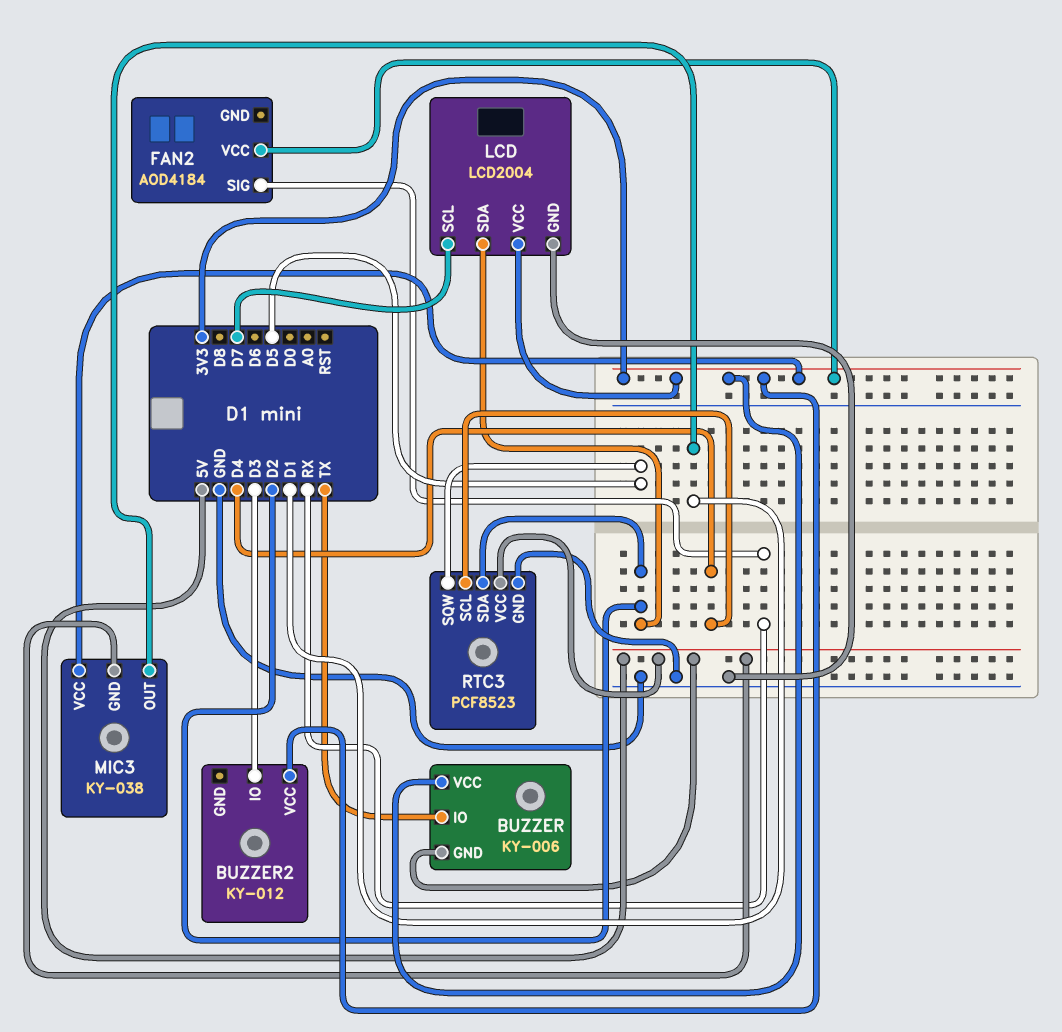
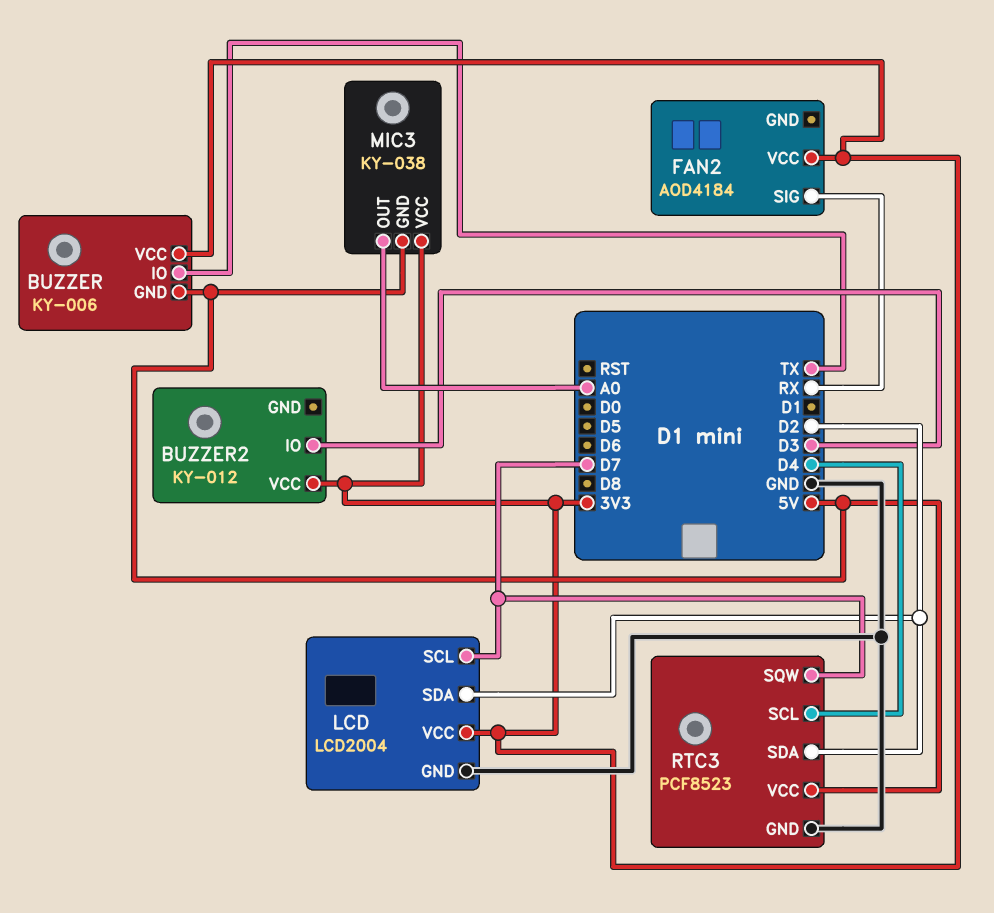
MIC3 pin OUT: D1 -> A0
RTC3 pin SQW: D5 -> D7

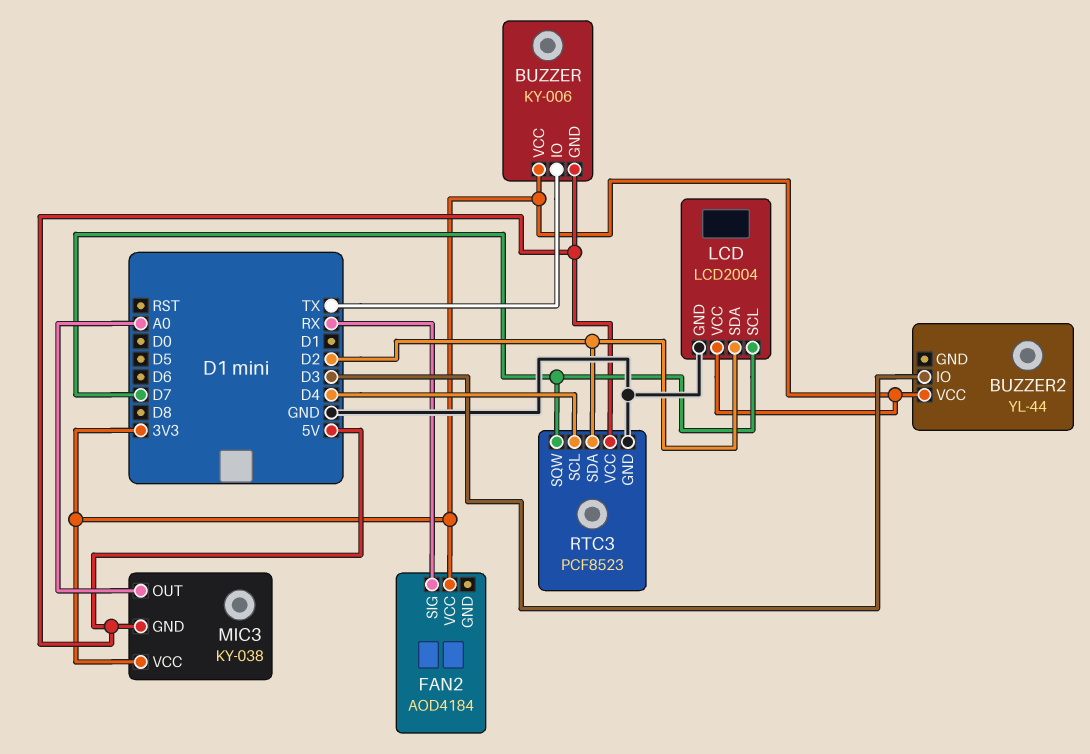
BUZZER2: KY-012 -> YL-44

